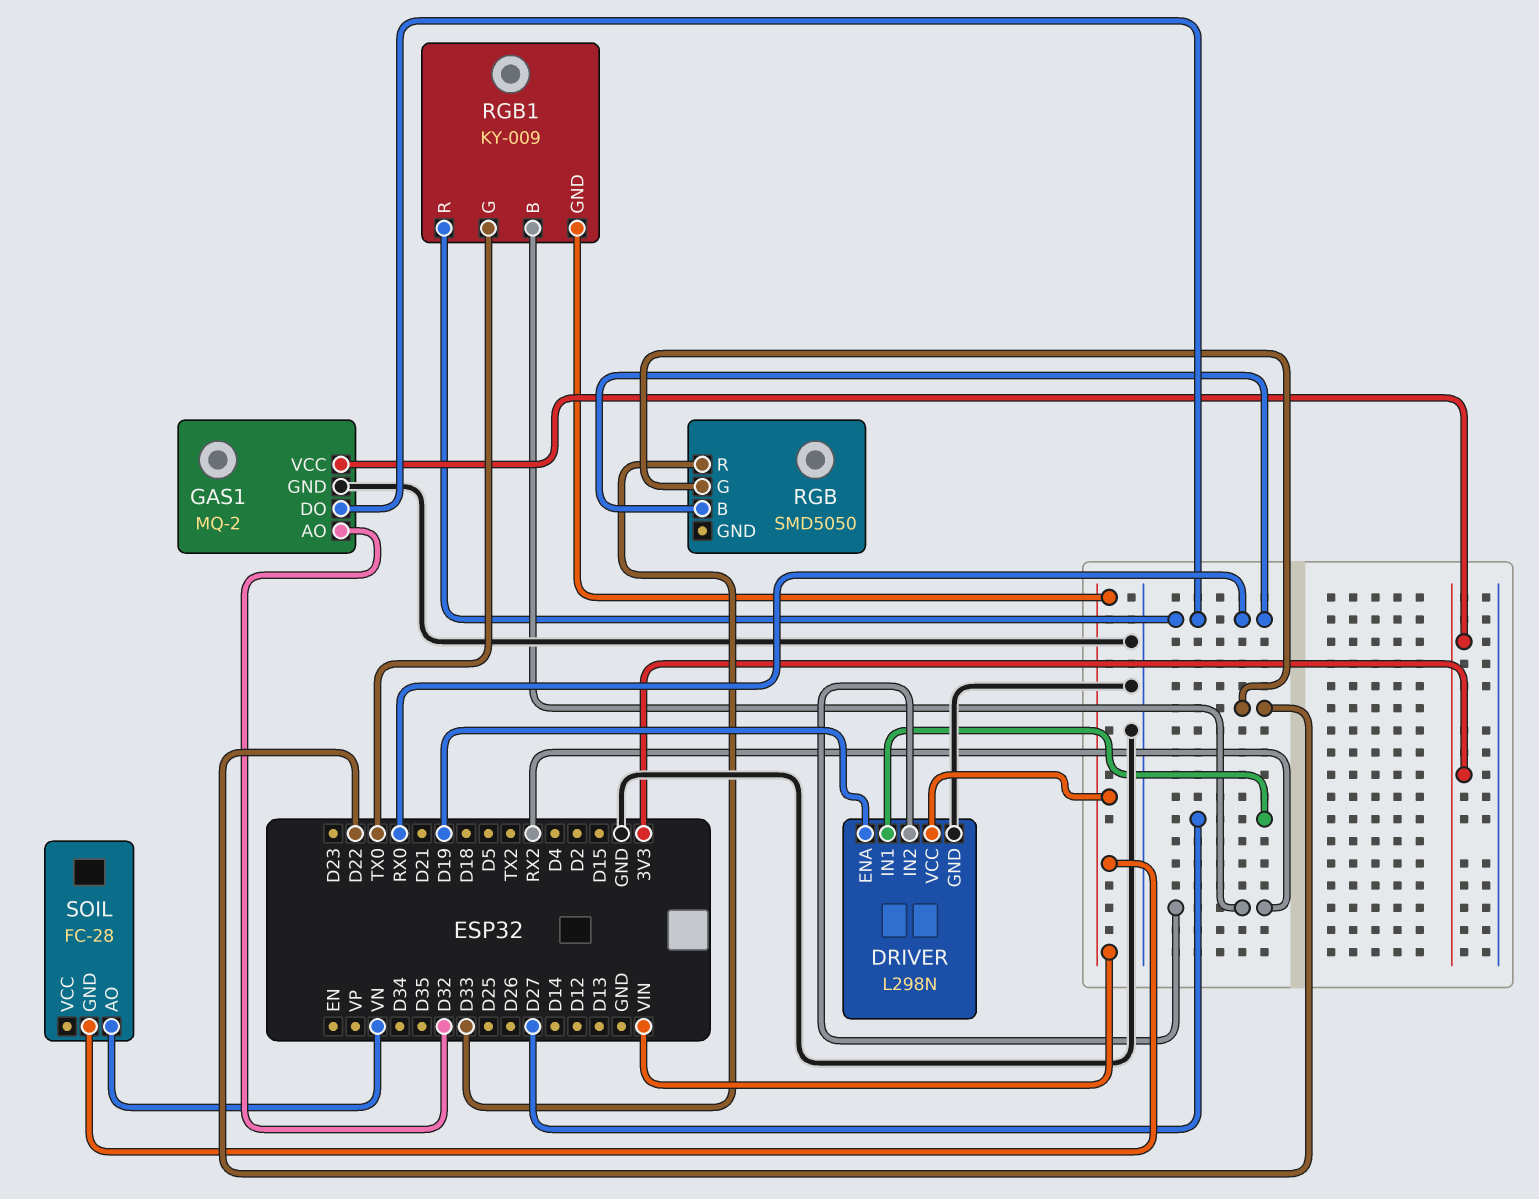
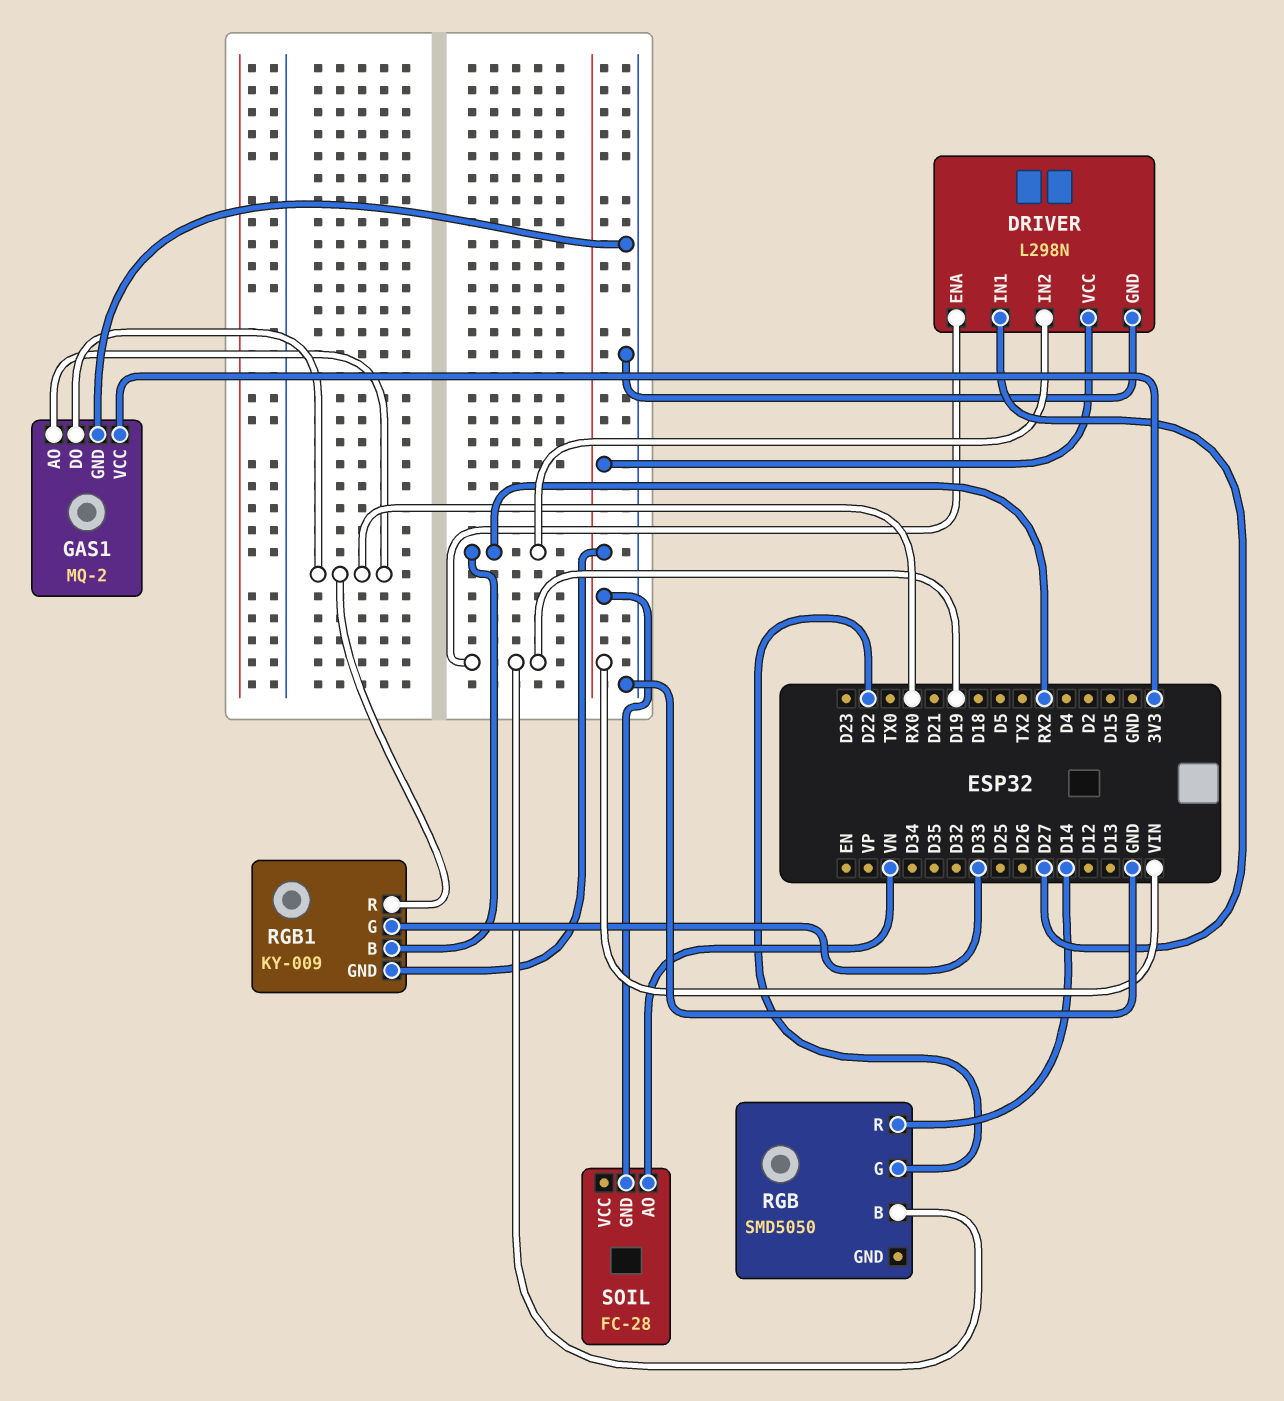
GAS1 pin AO: D32 -> RX0
RGB pin B: RX0 -> D19
RGB pin R: D33 -> D14
RGB1 pin G: TX0 -> D33

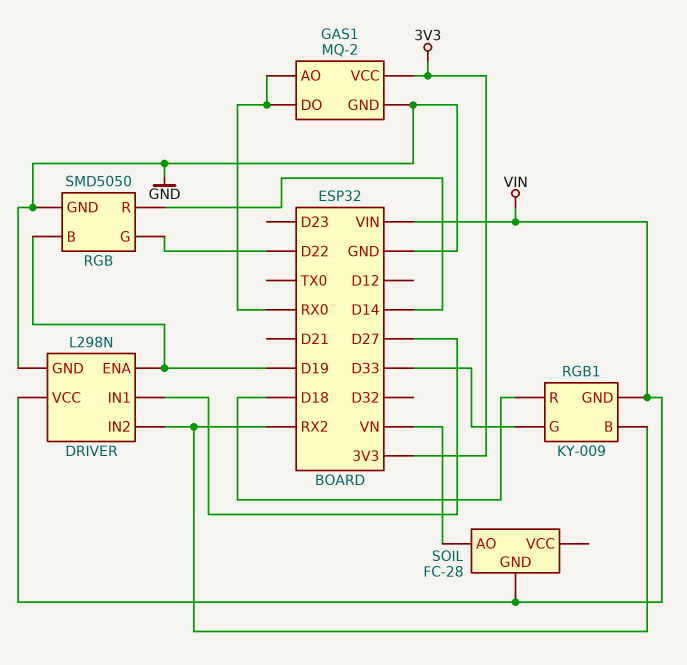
RGB pin GND: none -> GND
RGB1 pin R: RX0 -> D18

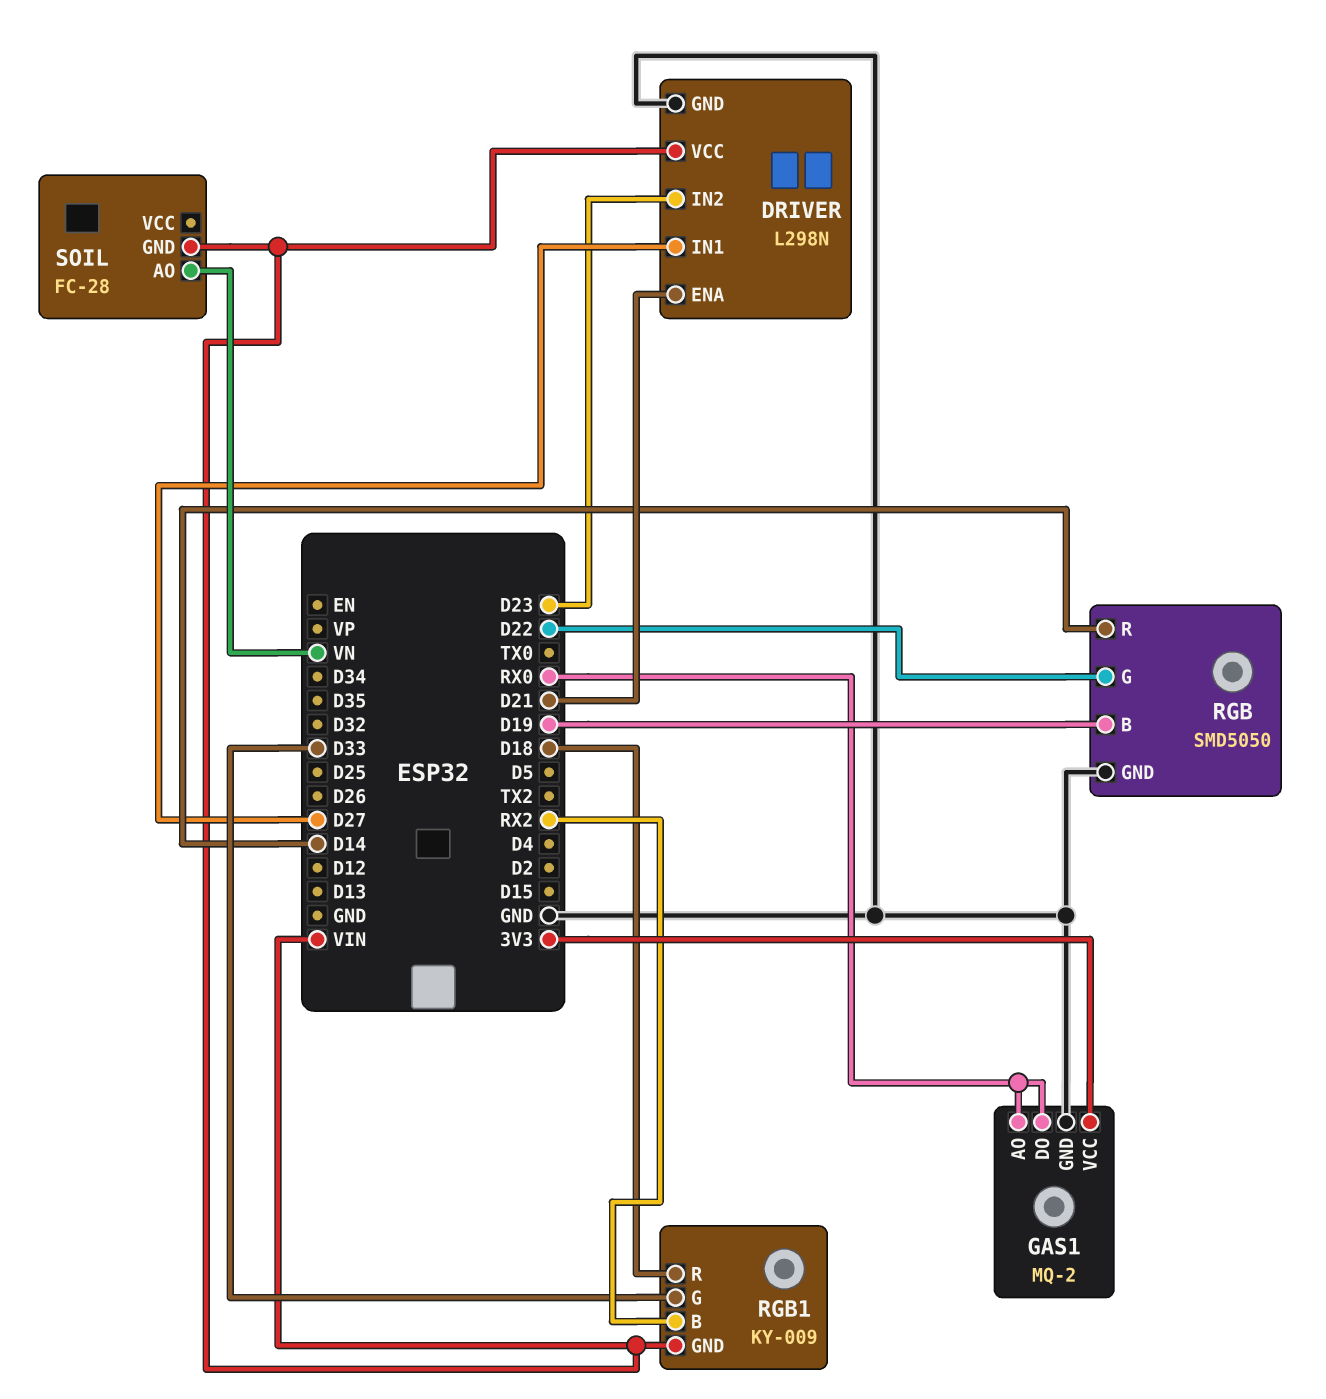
DRIVER pin ENA: D19 -> D21
DRIVER pin IN2: RX2 -> D23

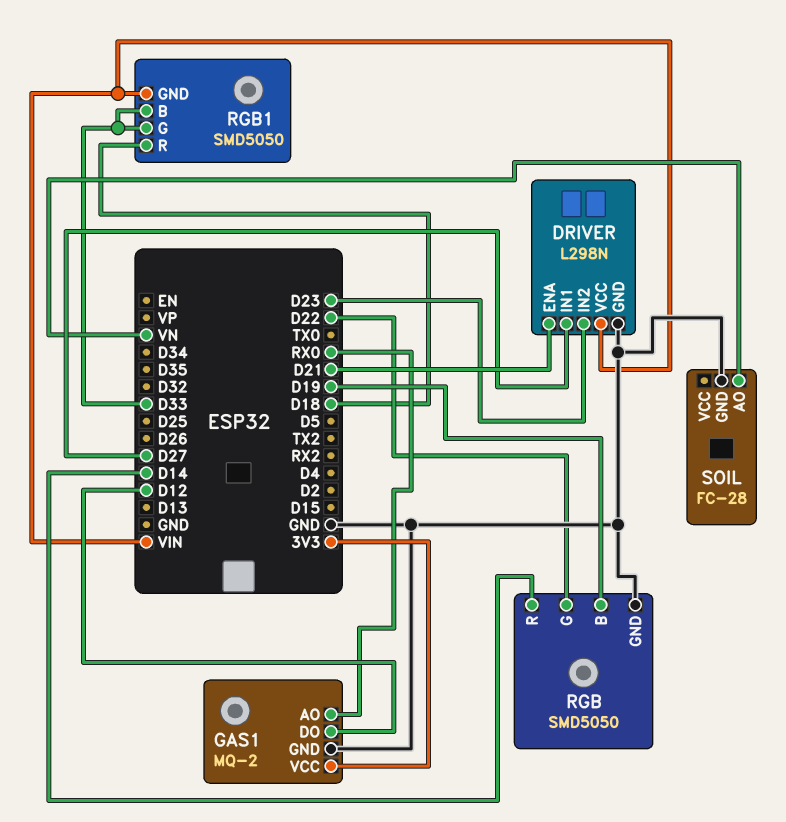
GAS1 pin DO: RX0 -> D12
RGB1: KY-009 -> SMD5050
RGB1 pin B: RX2 -> D33
SOIL pin GND: VIN -> GND

